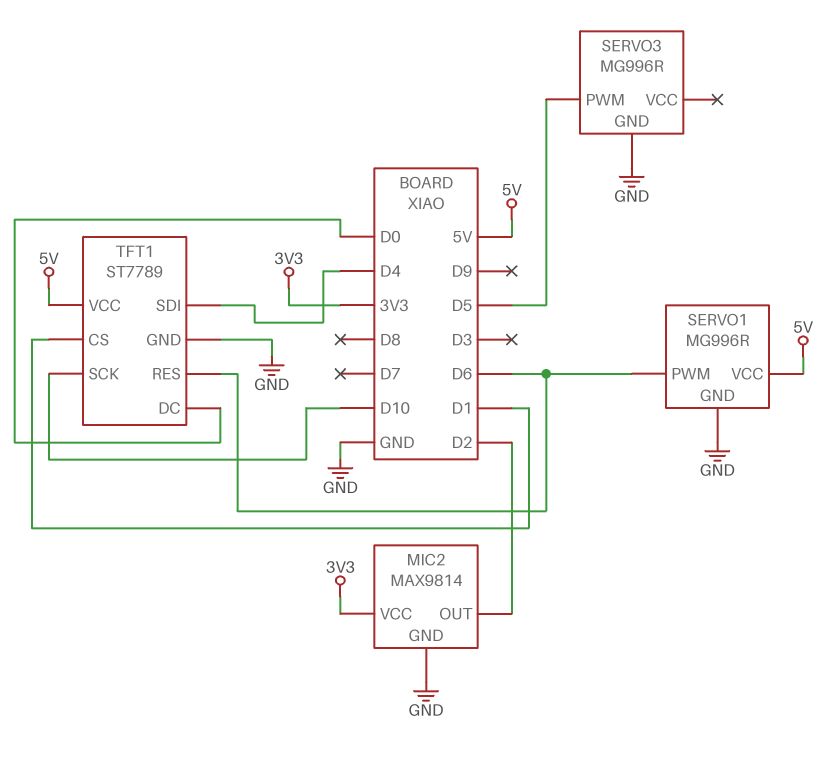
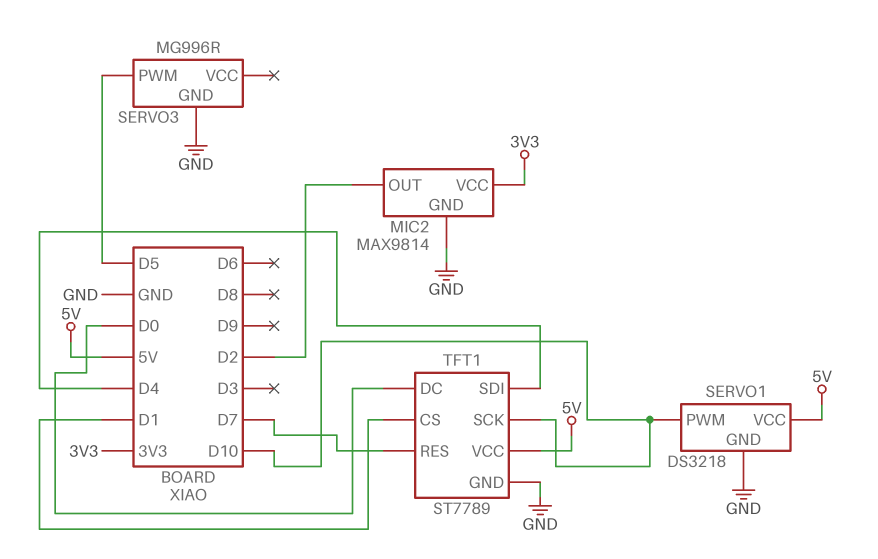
SERVO1: MG996R -> DS3218
SERVO1 pin PWM: D6 -> D10
TFT1 pin RES: D6 -> D7

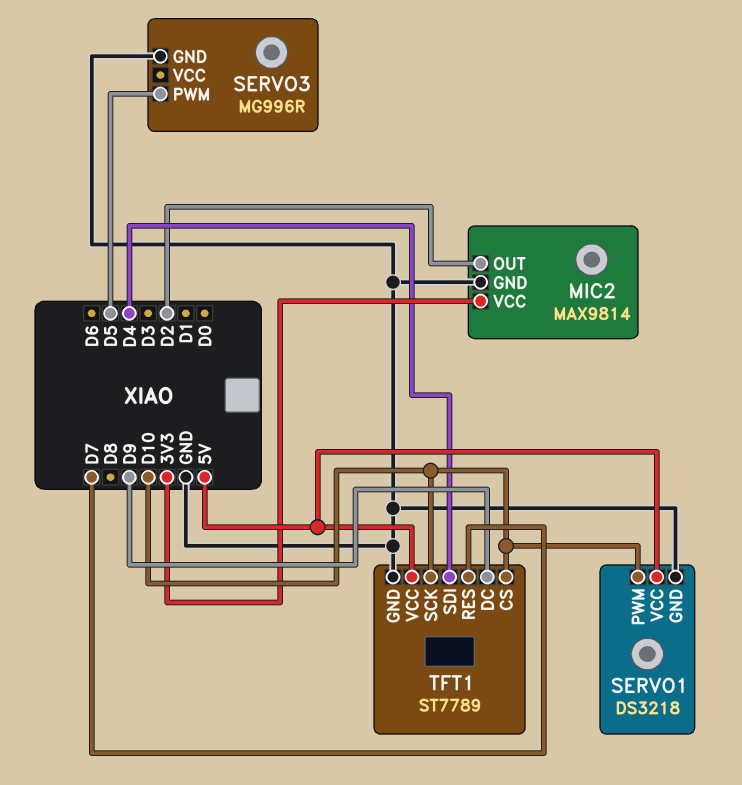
TFT1 pin CS: D1 -> D10
TFT1 pin DC: D0 -> D9

